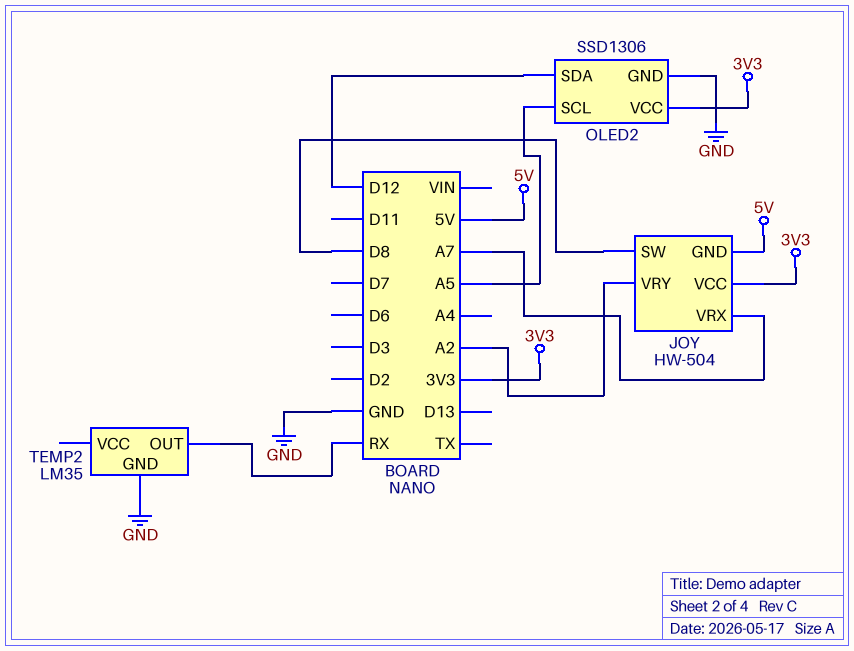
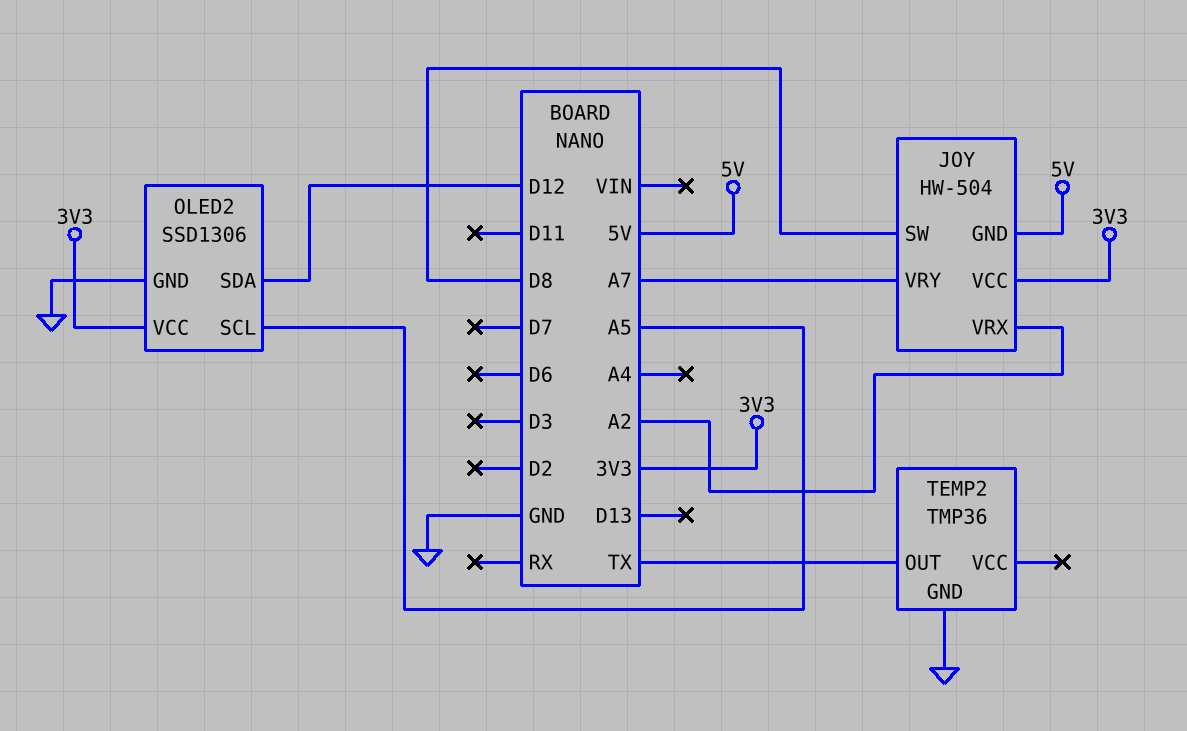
JOY pin VRX: A7 -> A2
JOY pin VRY: A2 -> A7
TEMP2: LM35 -> TMP36
TEMP2 pin OUT: RX -> TX

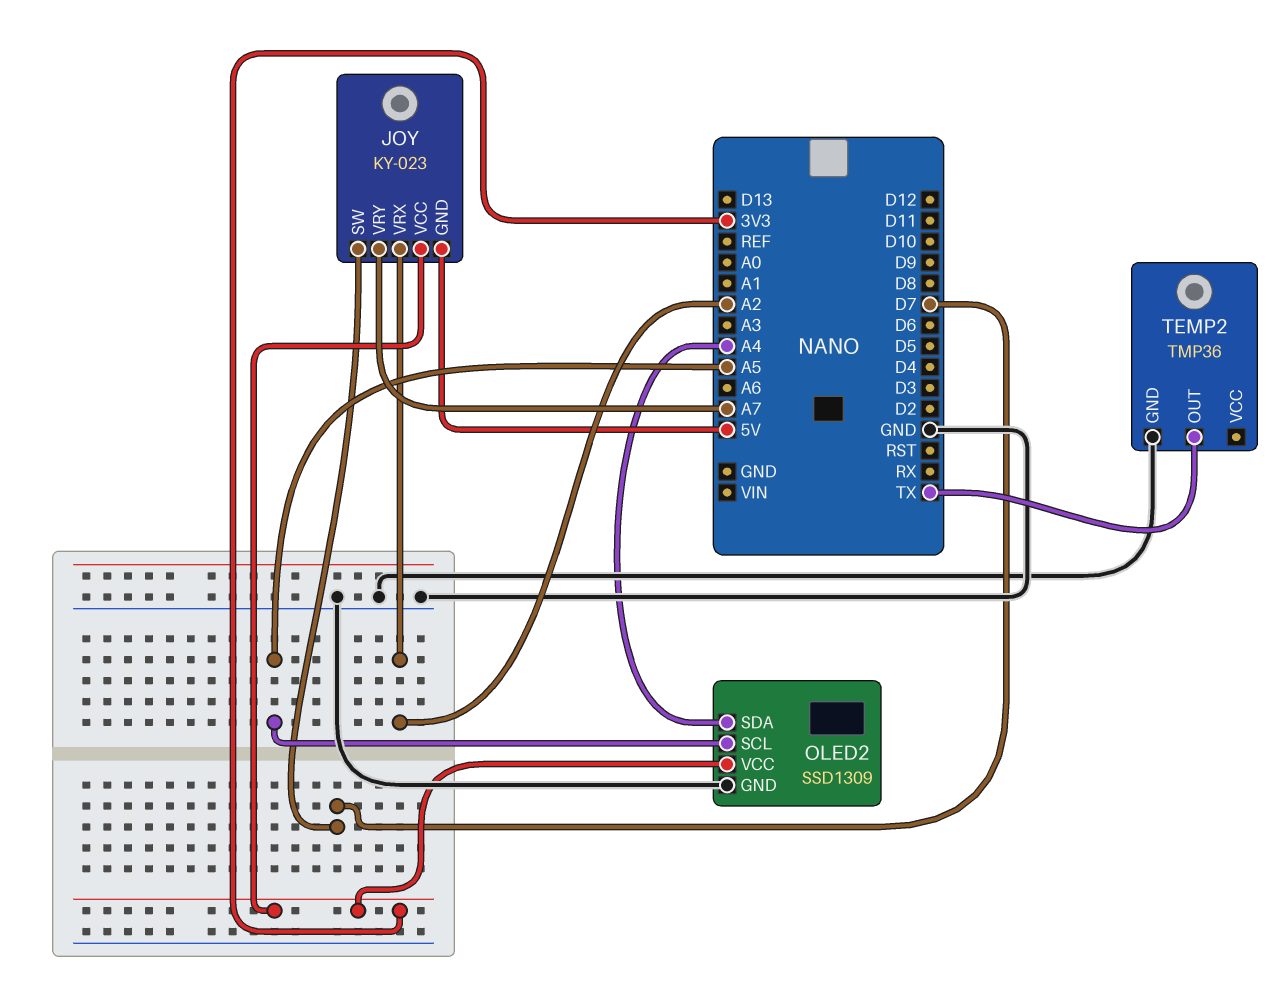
JOY: HW-504 -> KY-023
JOY pin SW: D8 -> D7
OLED2: SSD1306 -> SSD1309
OLED2 pin SDA: D12 -> A4

